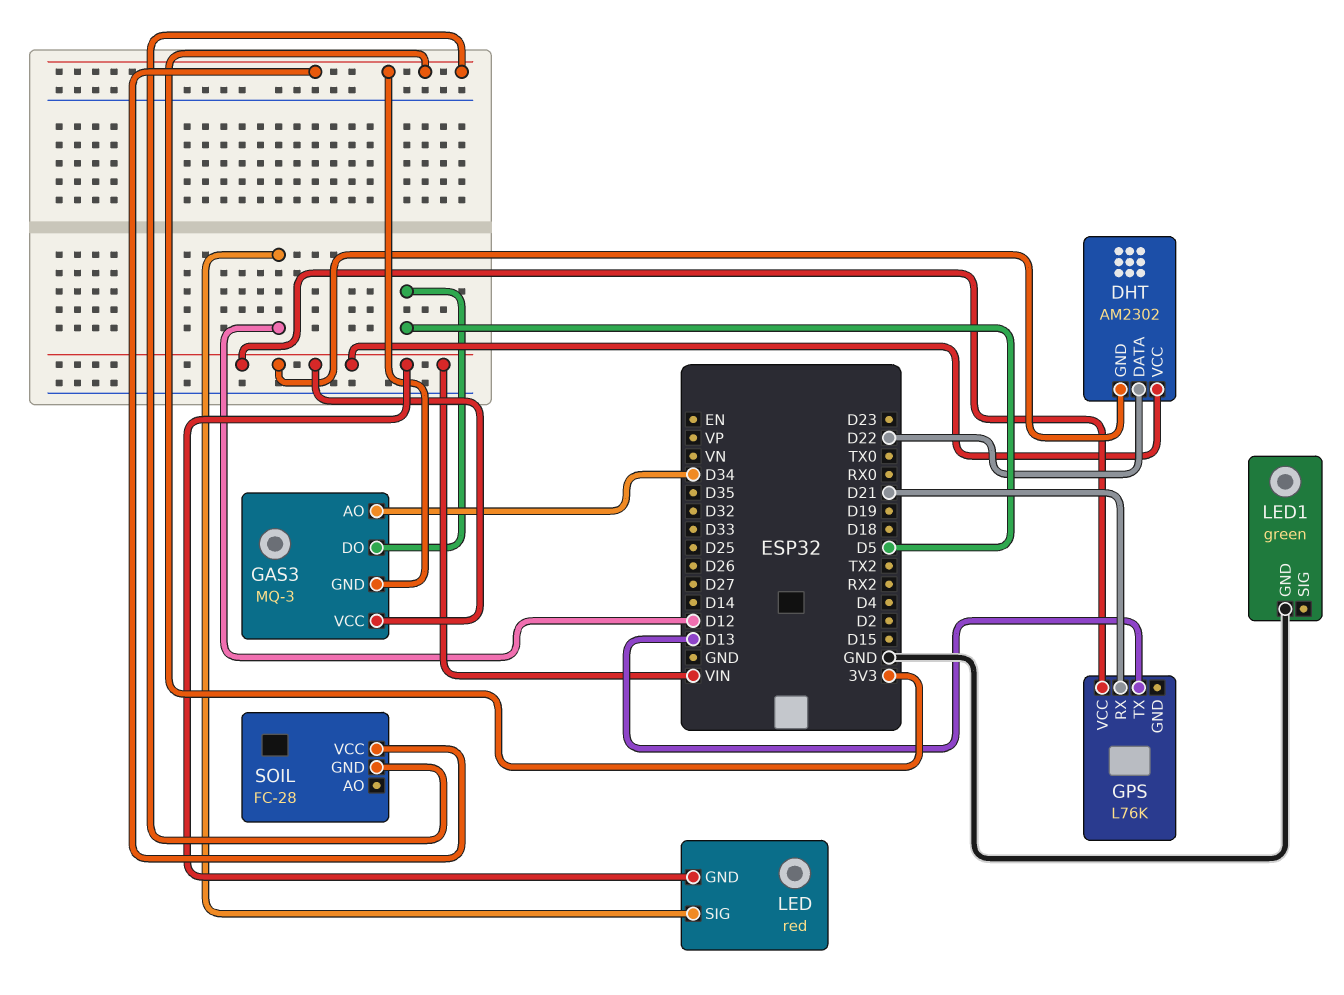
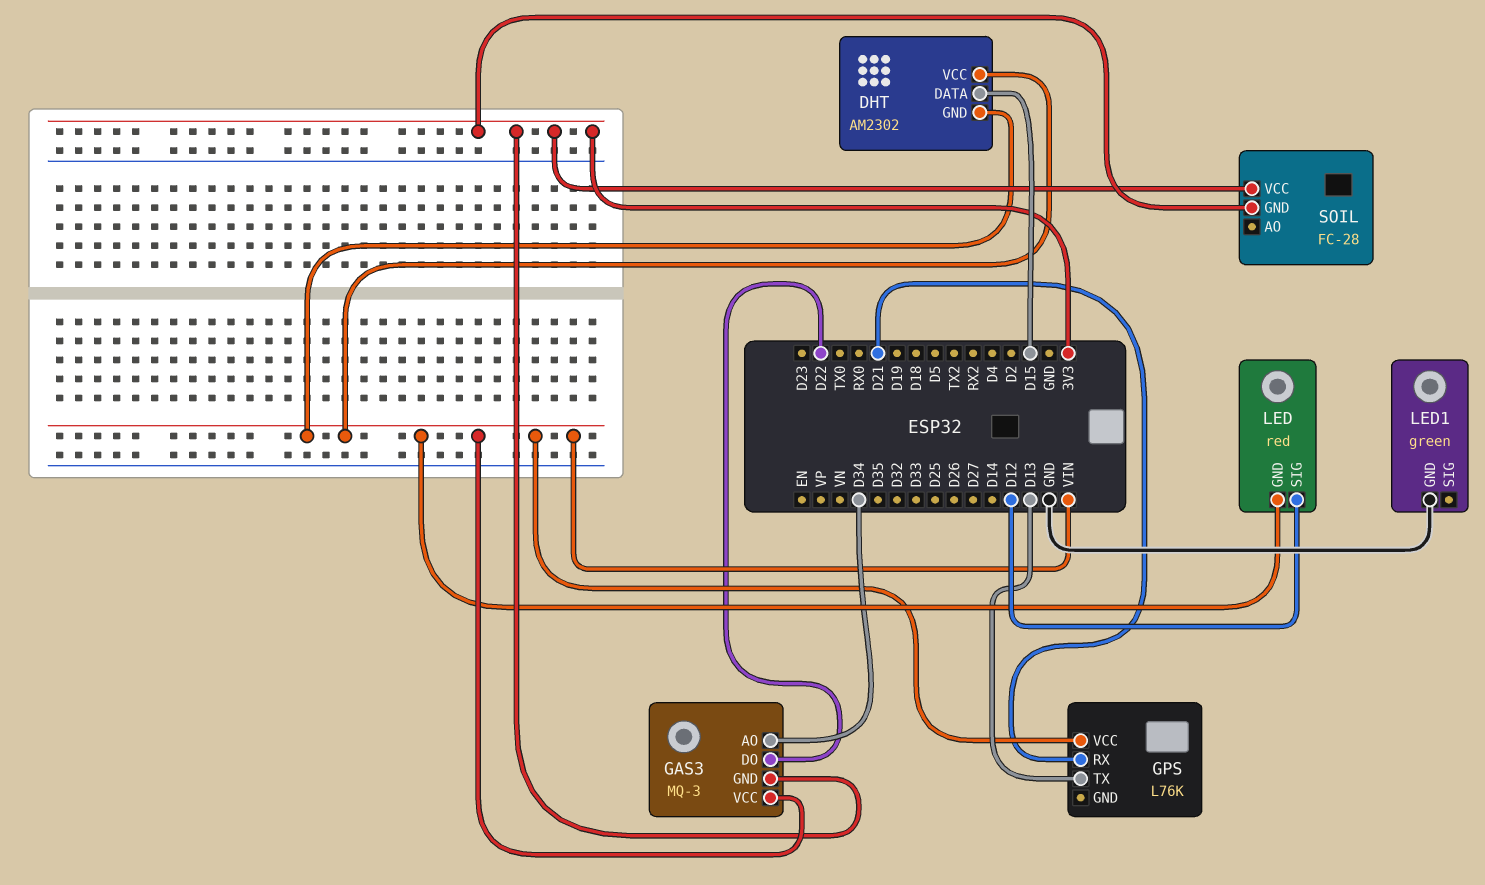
DHT pin DATA: D22 -> D15
GAS3 pin DO: D5 -> D22

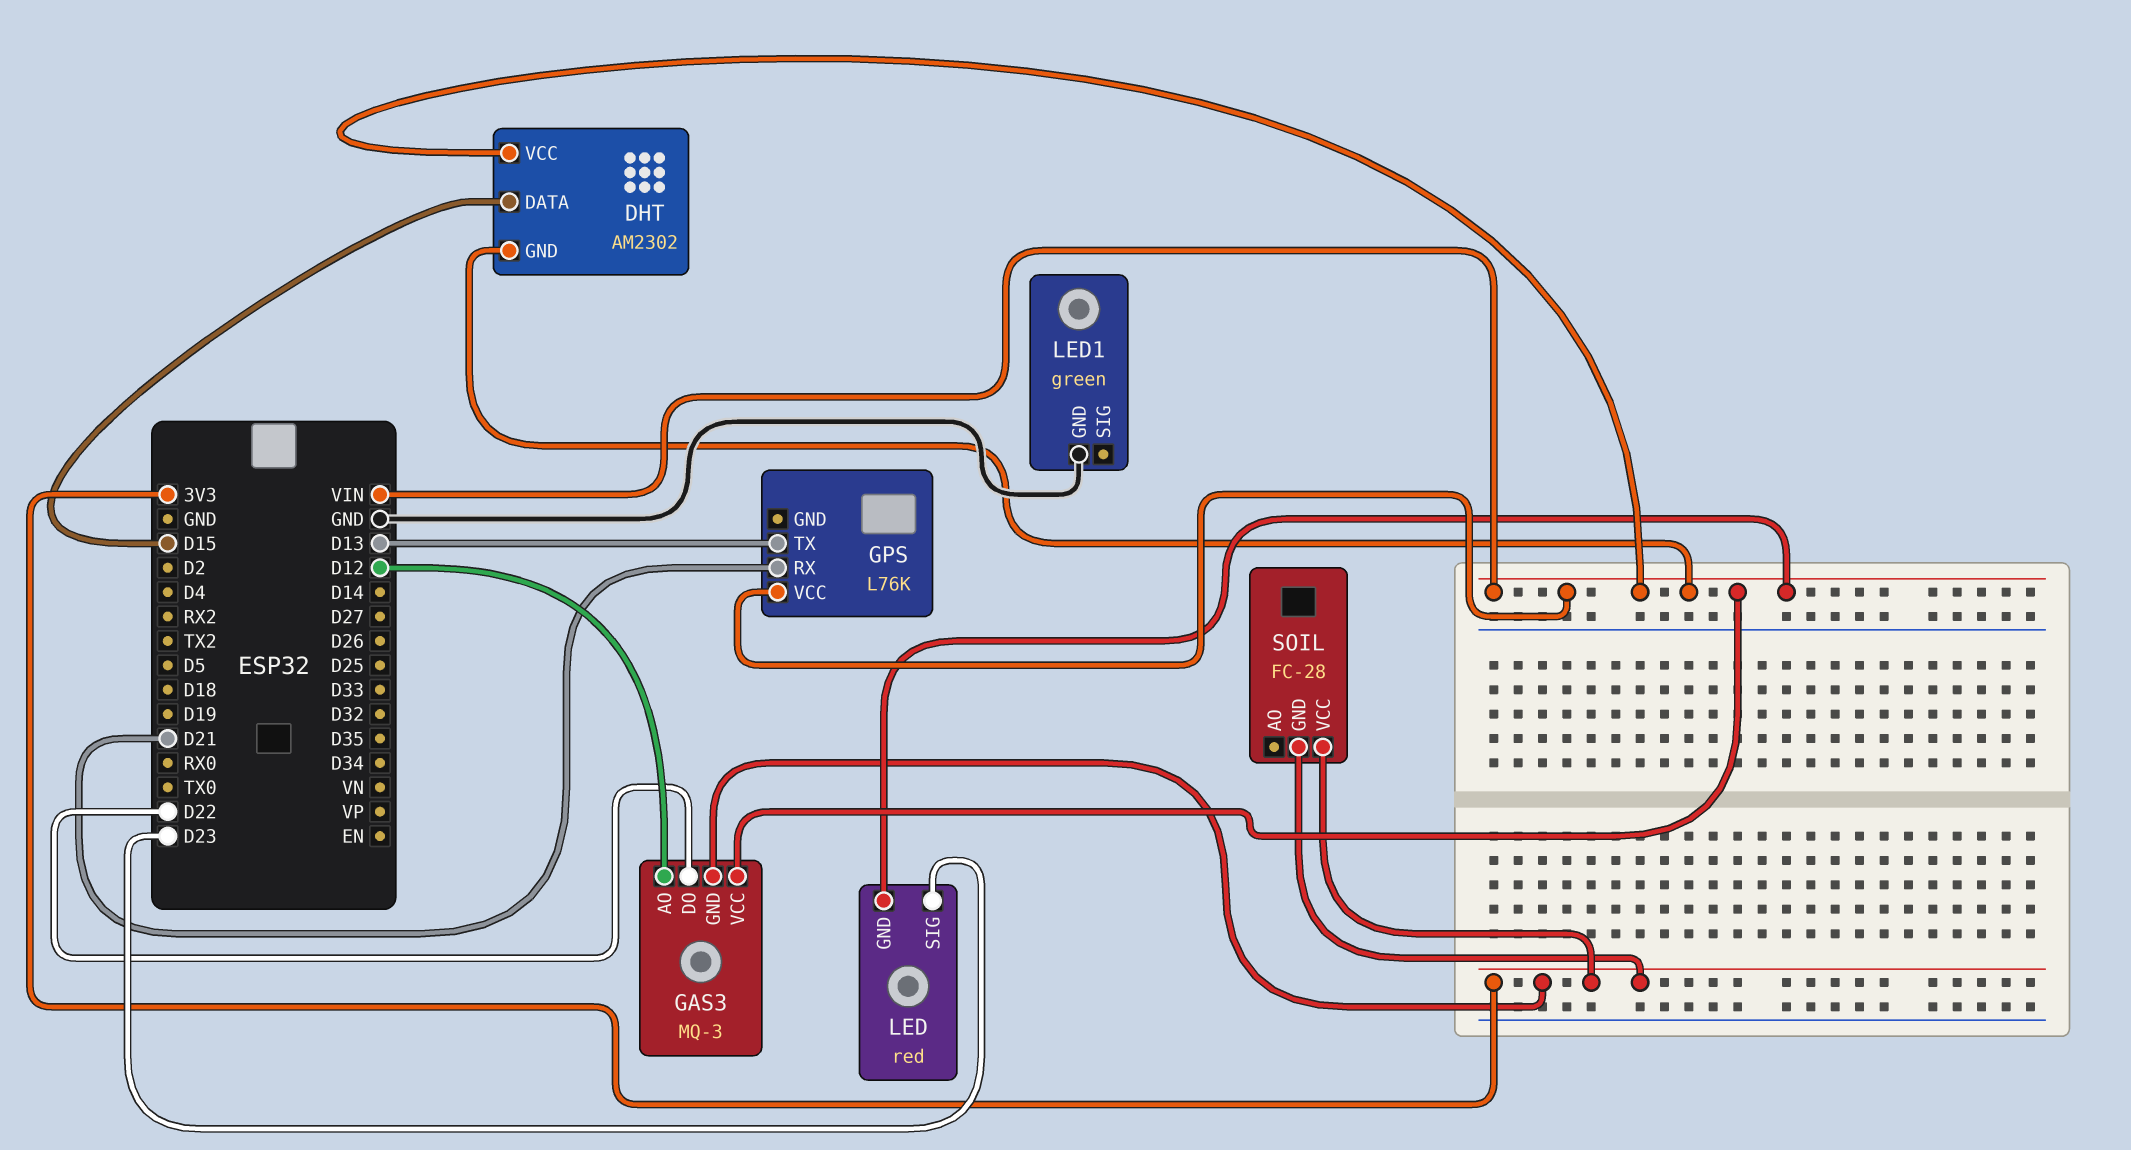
GAS3 pin AO: D34 -> D12
LED pin SIG: D12 -> D23

